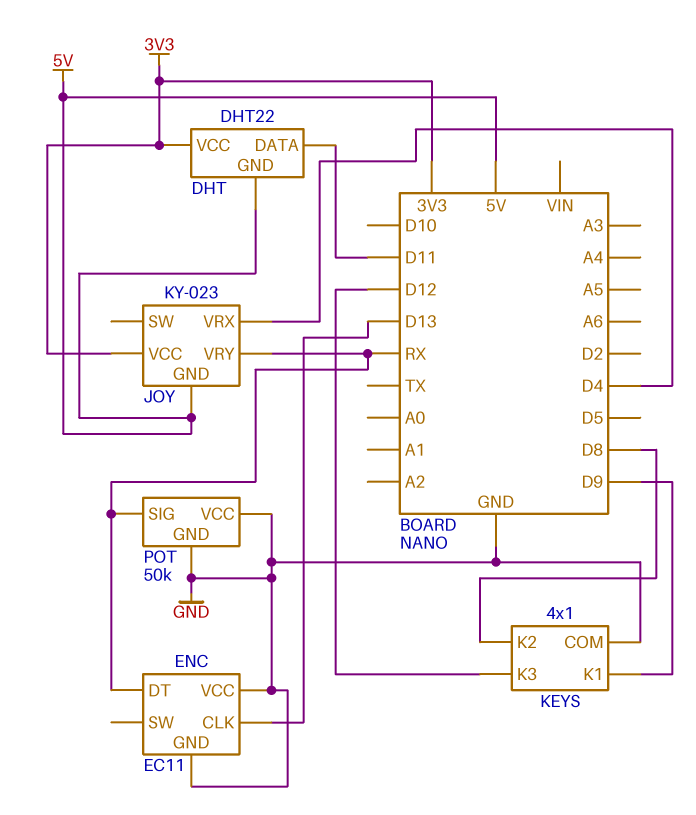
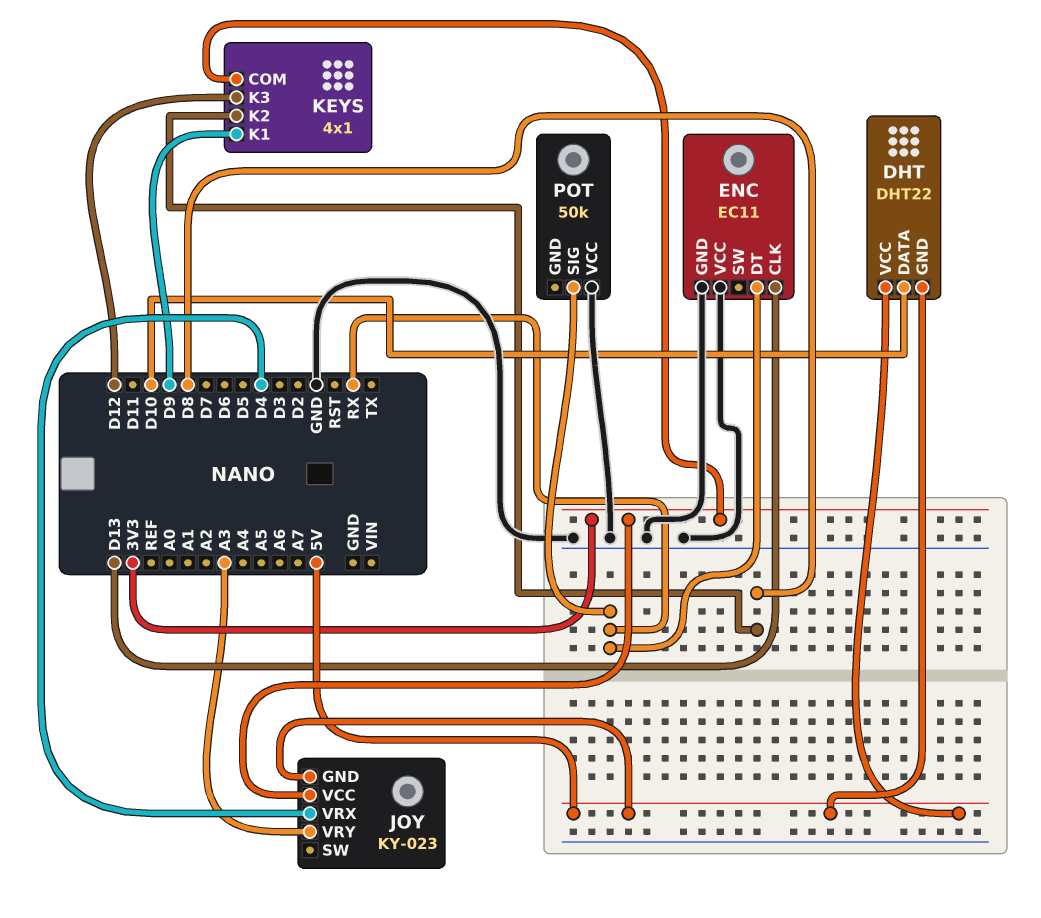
DHT pin DATA: D11 -> D10
DHT pin VCC: 3V3 -> 5V
JOY pin VRY: RX -> A3
KEYS pin COM: GND -> 3V3
POT pin GND: GND -> none

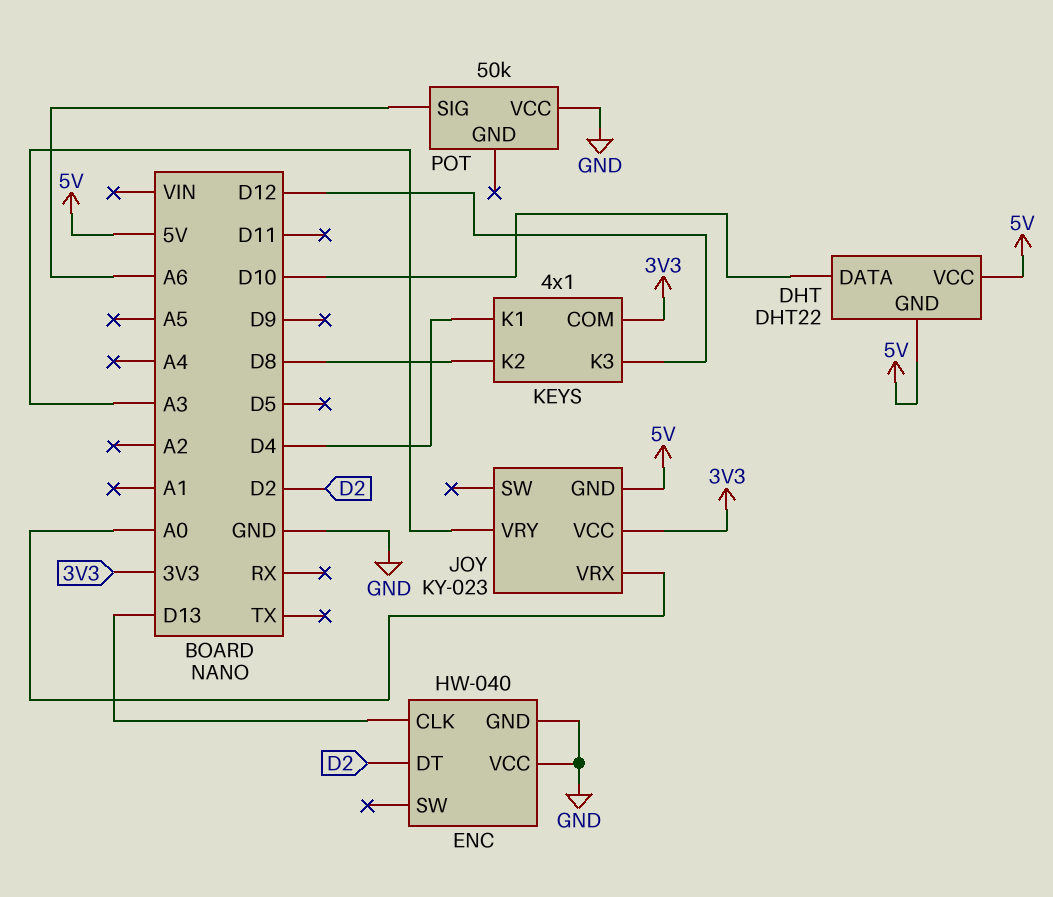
ENC: EC11 -> HW-040
ENC pin DT: RX -> D2
JOY pin VRX: D4 -> A0
KEYS pin K1: D9 -> D4
POT pin SIG: RX -> A6

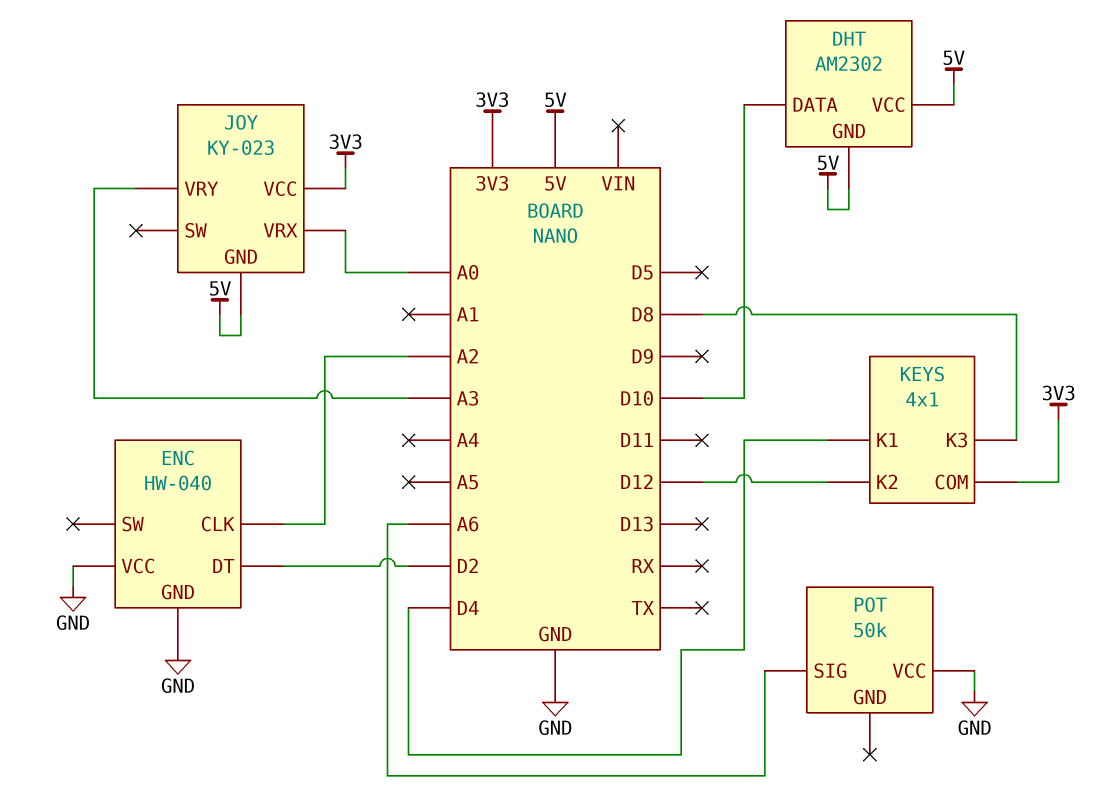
DHT: DHT22 -> AM2302
ENC pin CLK: D13 -> A2
KEYS pin K2: D8 -> D12
KEYS pin K3: D12 -> D8

